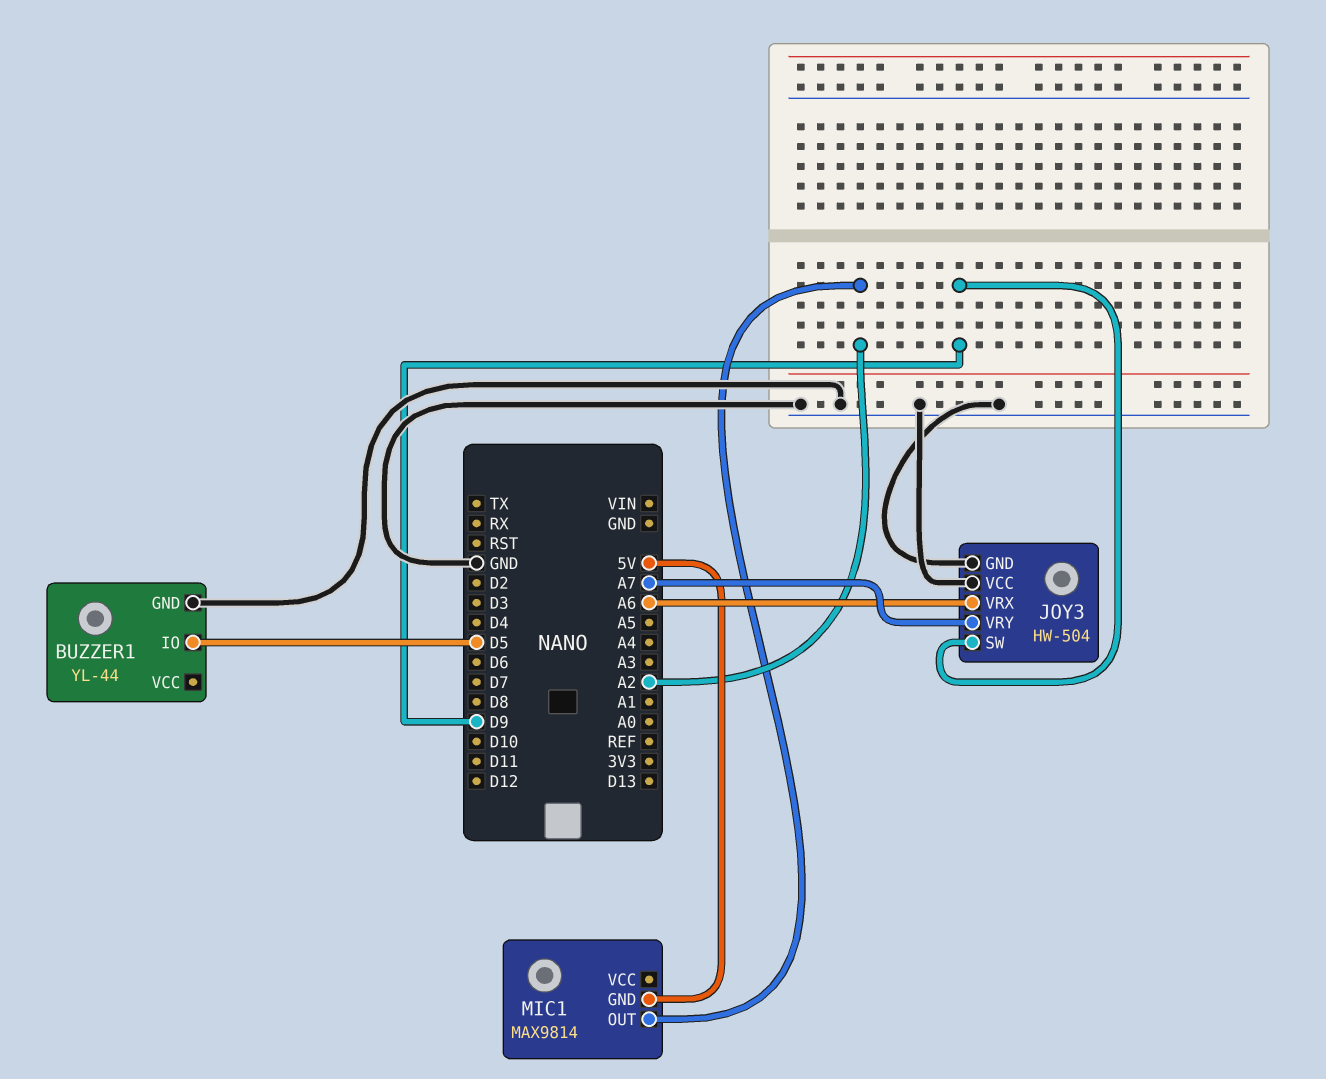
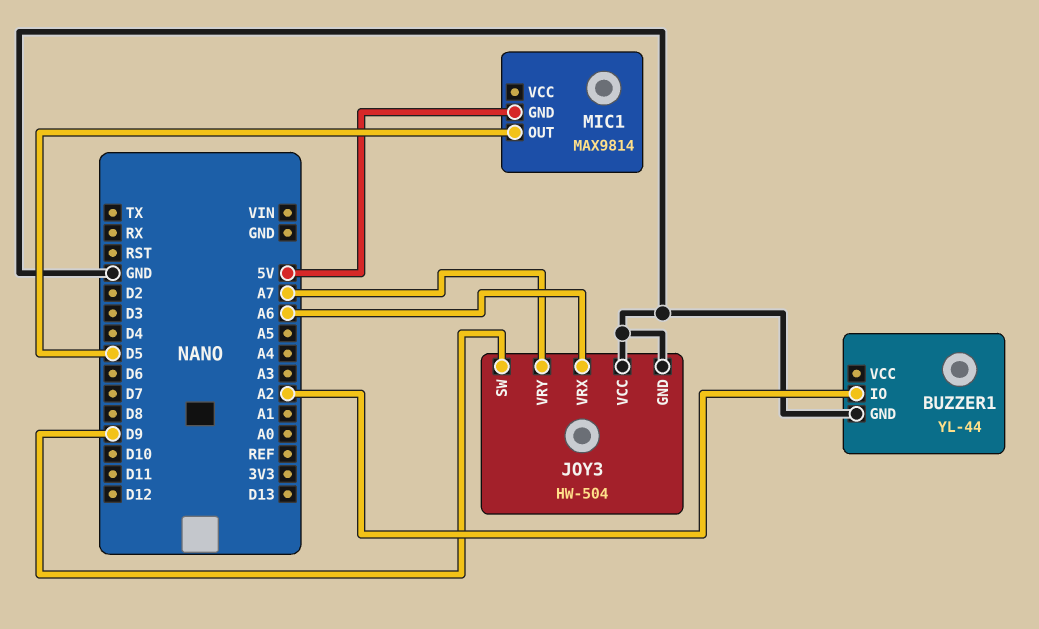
BUZZER1 pin IO: D5 -> A2
MIC1 pin OUT: A2 -> D5

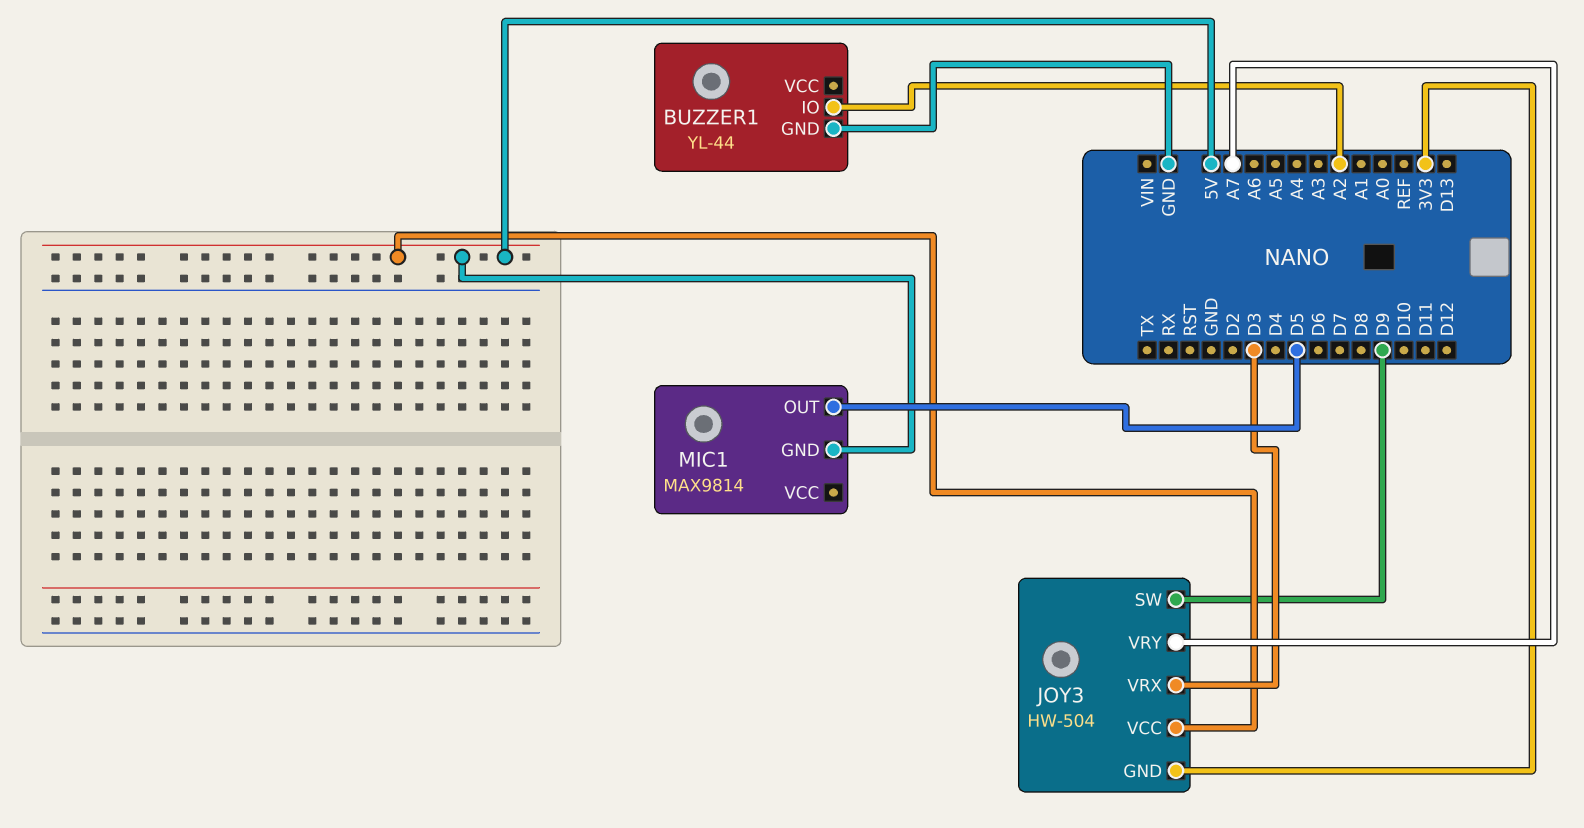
JOY3 pin GND: GND -> 3V3
JOY3 pin VCC: GND -> 5V
JOY3 pin VRX: A6 -> D3

